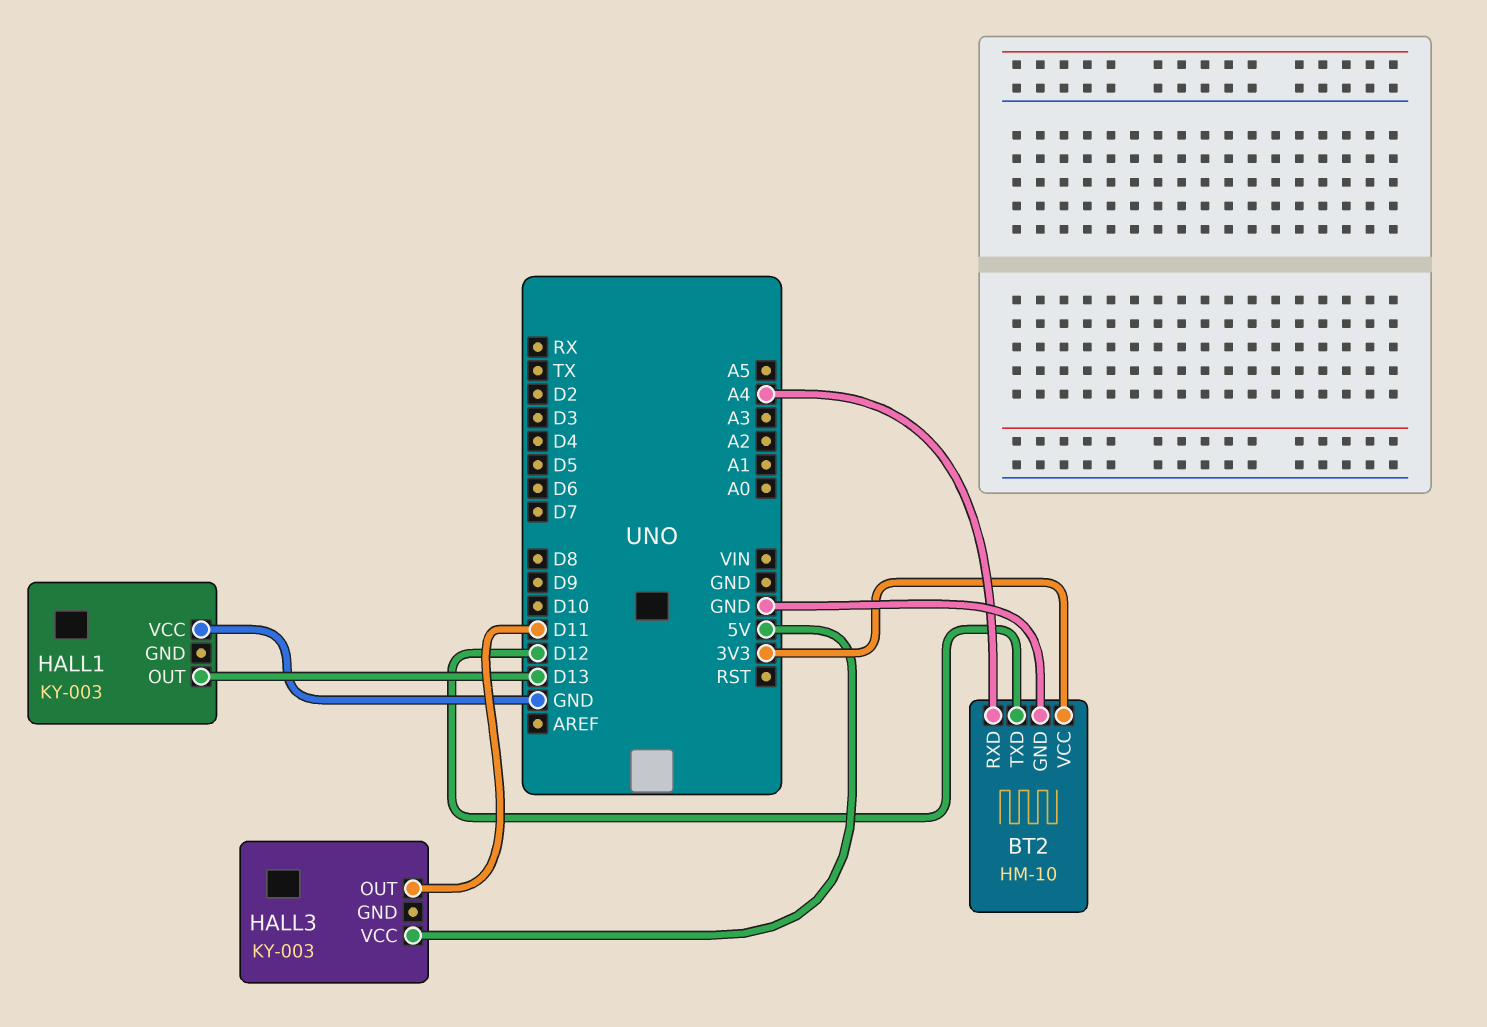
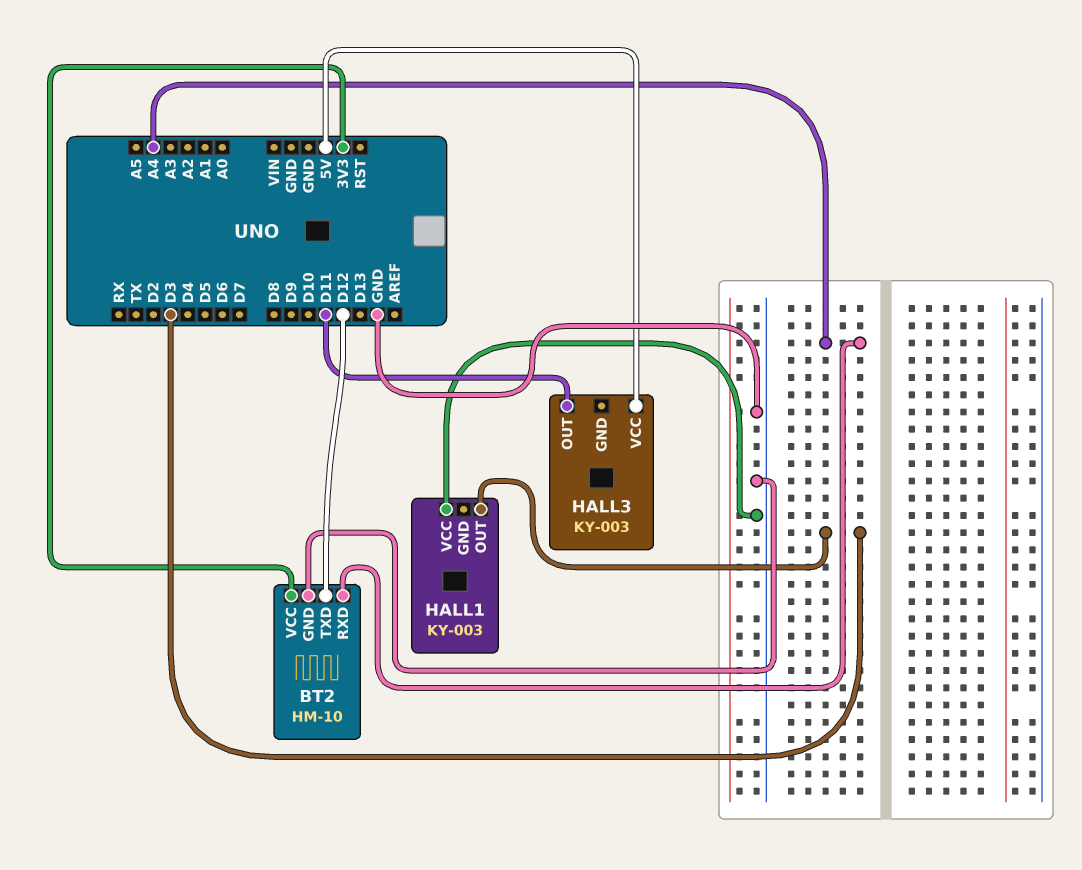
HALL1 pin OUT: D13 -> D3

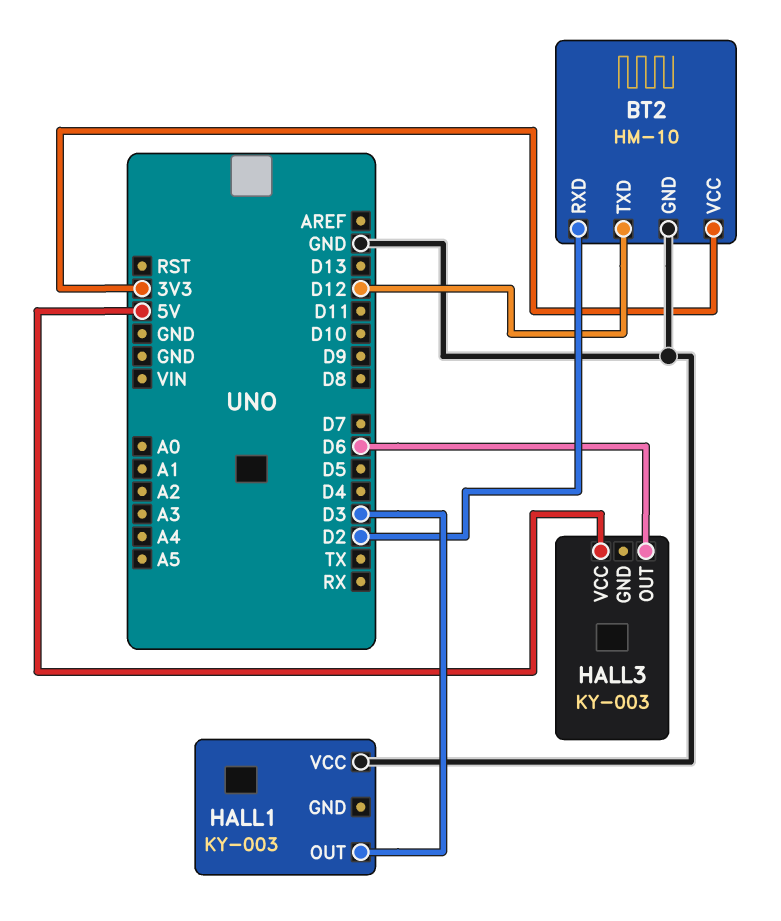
BT2 pin RXD: A4 -> D2
HALL3 pin OUT: D11 -> D6

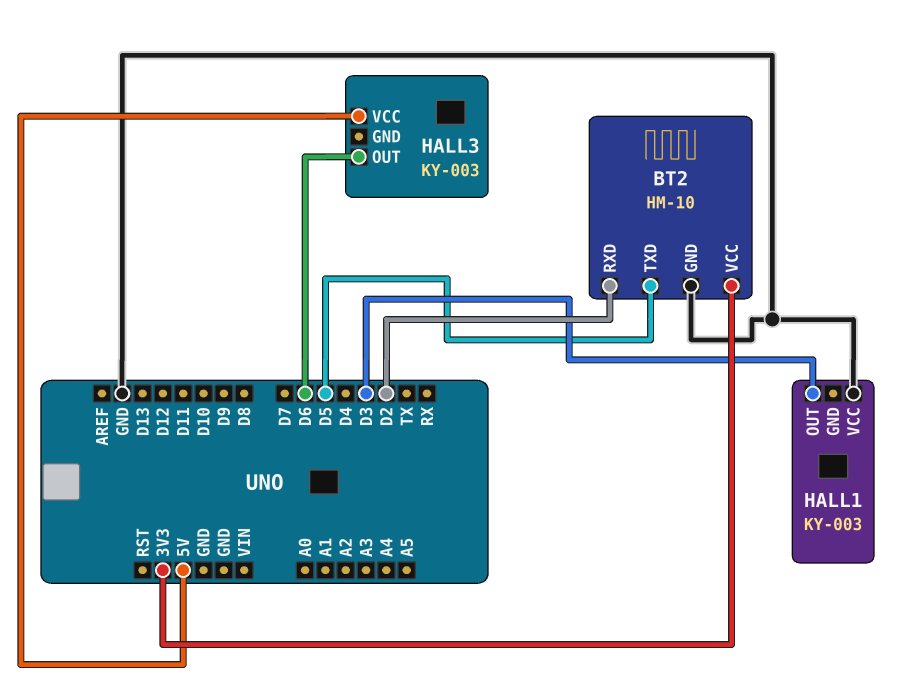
BT2 pin TXD: D12 -> D5

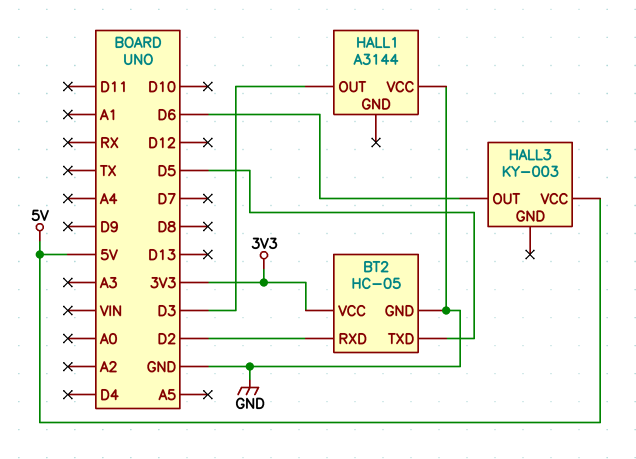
BT2: HM-10 -> HC-05
HALL1: KY-003 -> A3144

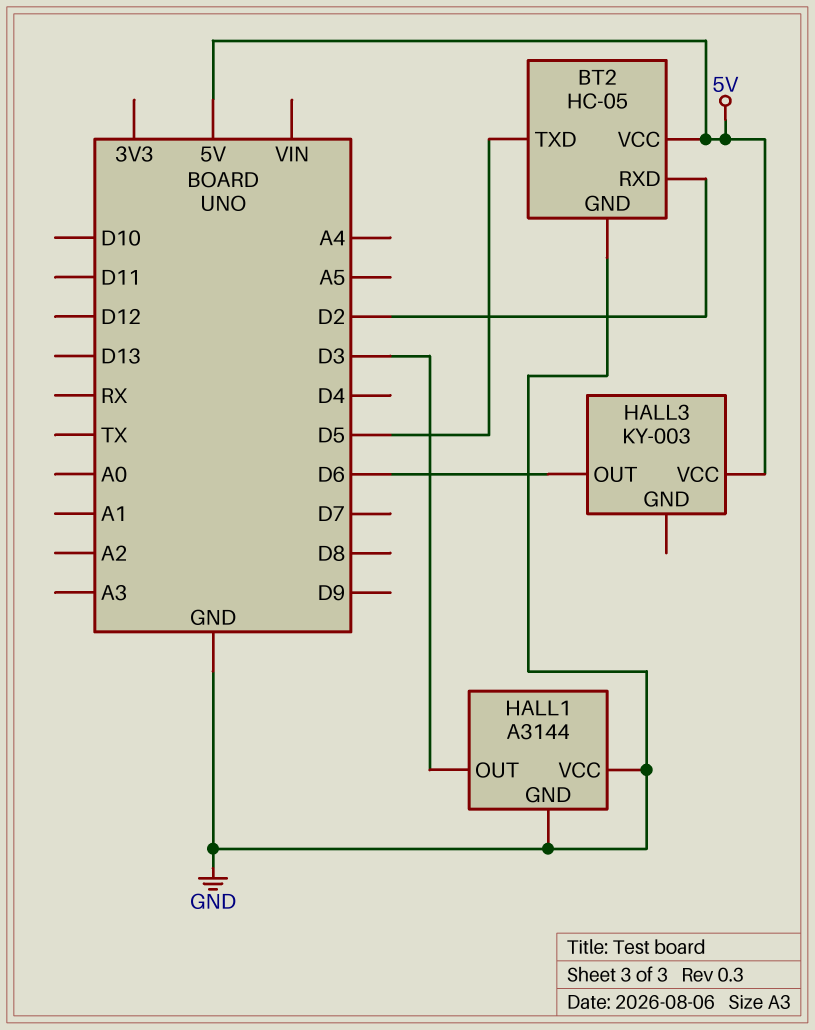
BT2 pin VCC: 3V3 -> 5V
HALL1 pin GND: none -> GND

